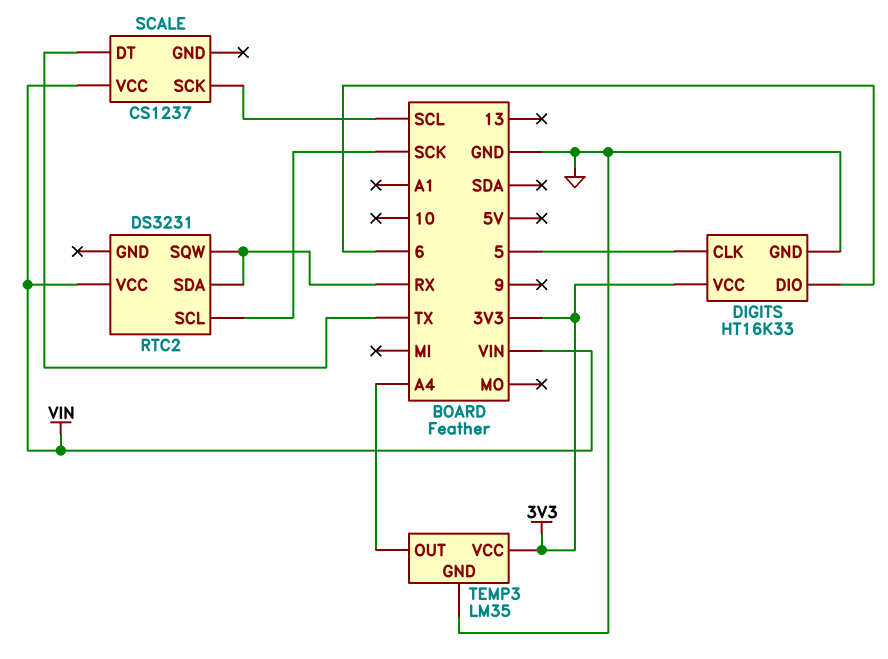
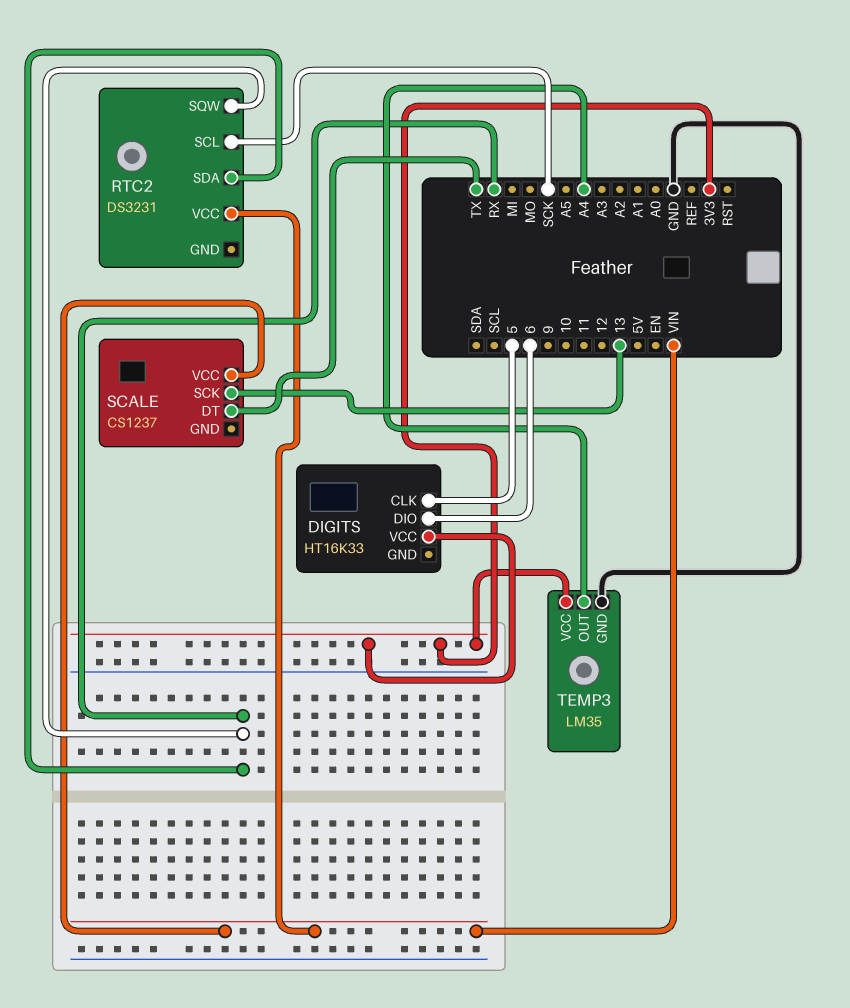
DIGITS pin GND: GND -> none
SCALE pin SCK: SCL -> 13

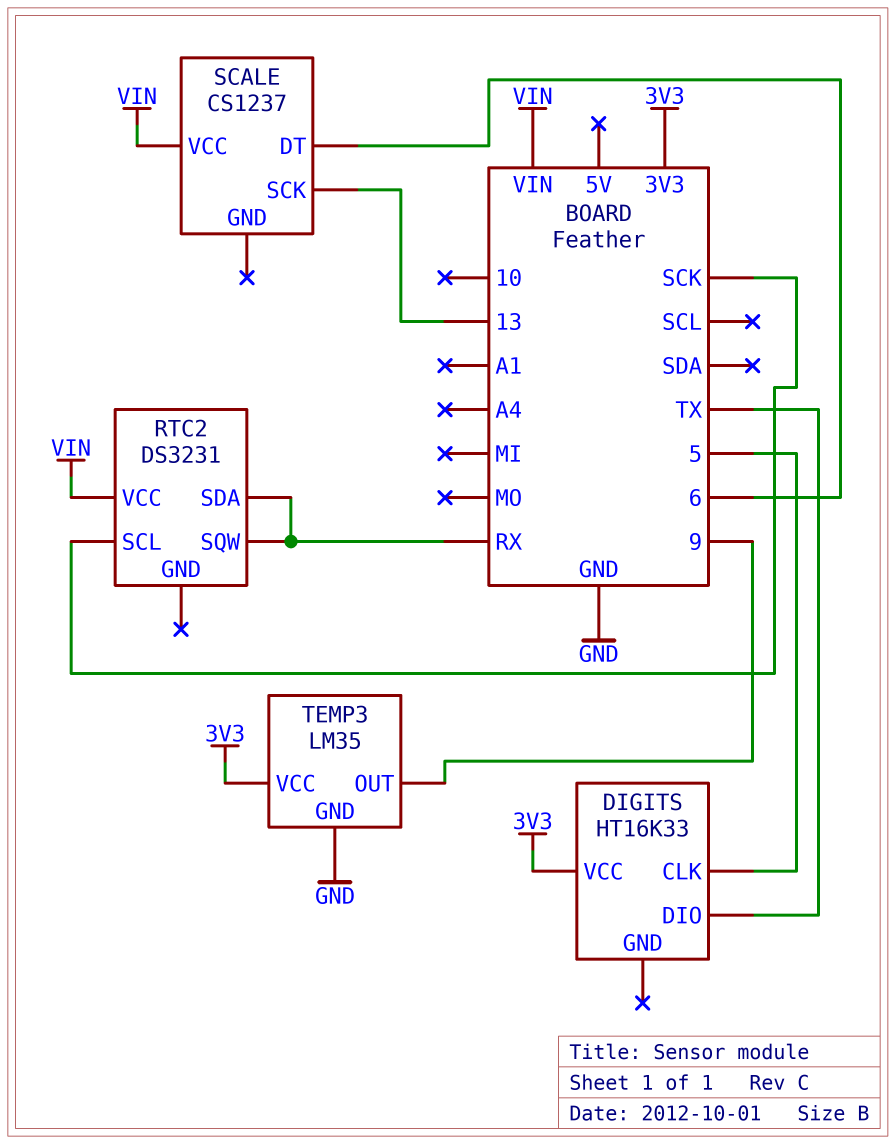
DIGITS pin DIO: 6 -> TX
SCALE pin DT: TX -> 6
TEMP3 pin OUT: A4 -> 9

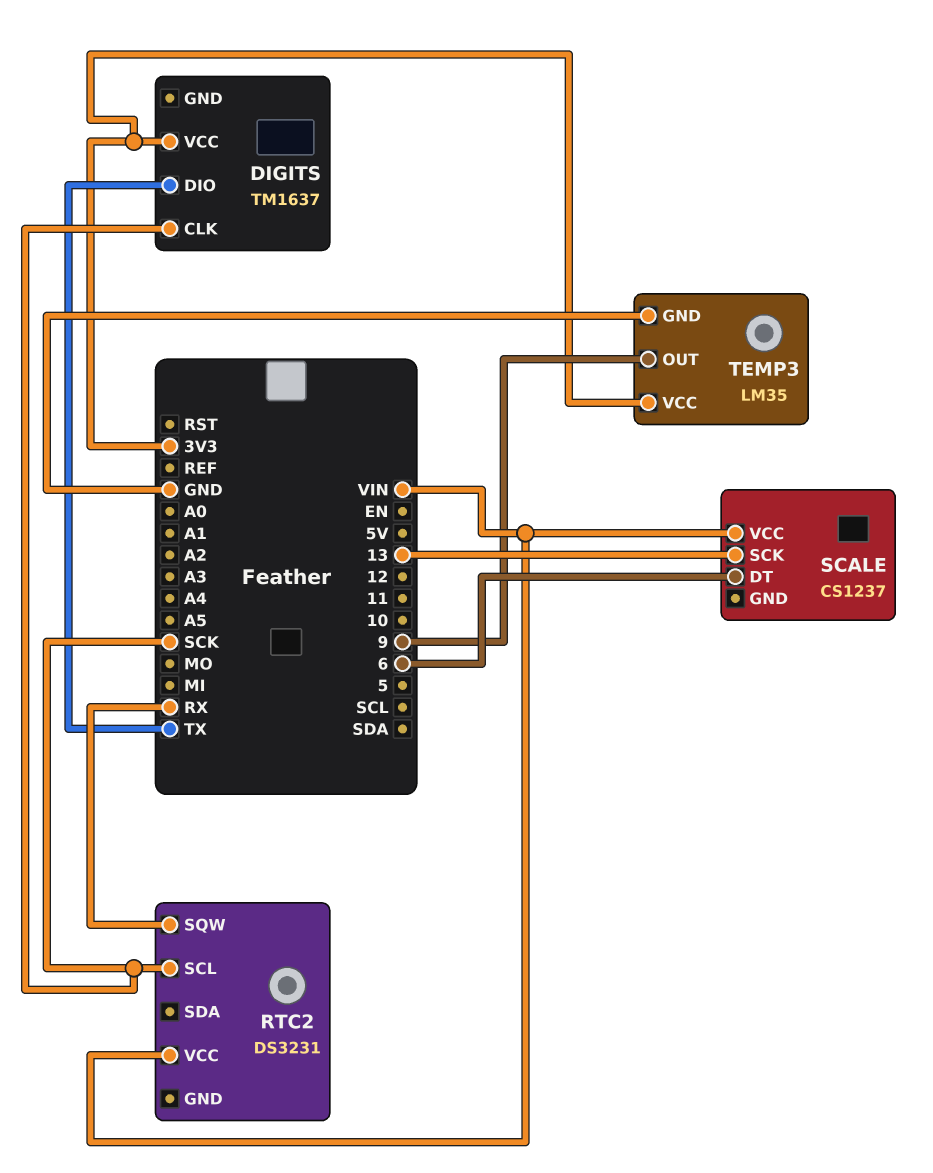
DIGITS: HT16K33 -> TM1637
DIGITS pin CLK: 5 -> SCK
RTC2 pin SDA: RX -> none

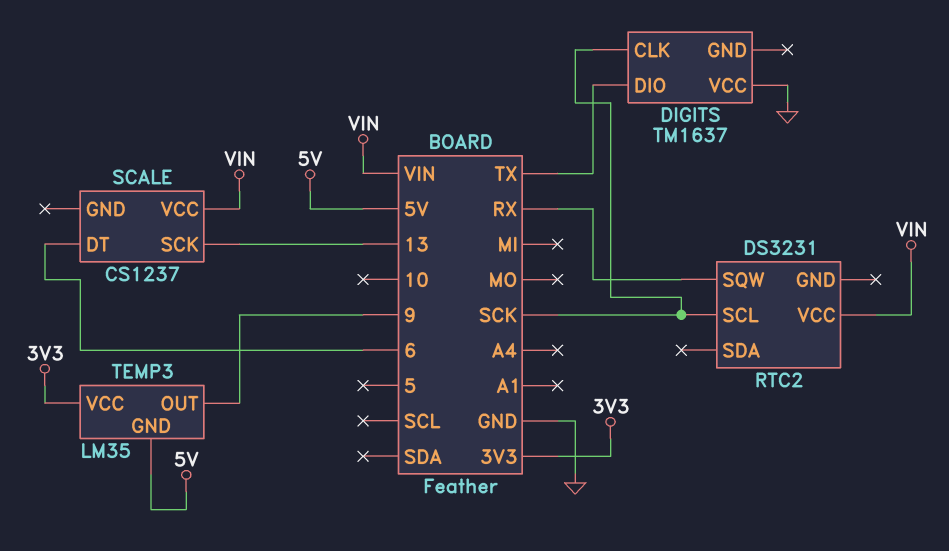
DIGITS pin VCC: 3V3 -> GND
TEMP3 pin GND: GND -> 5V

